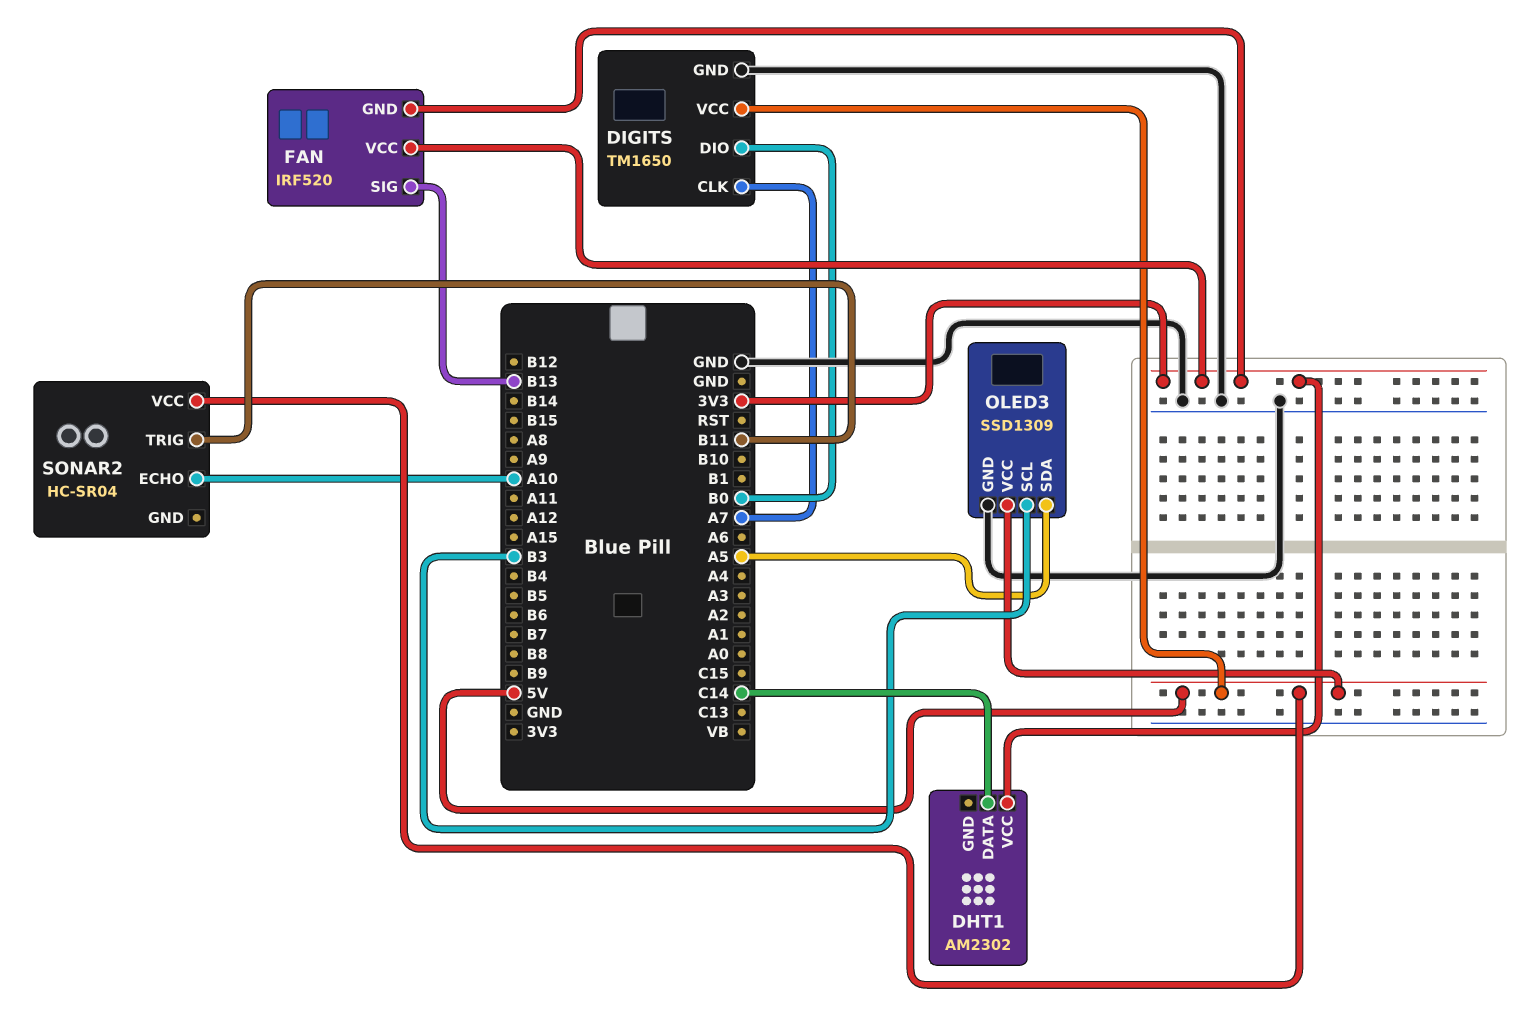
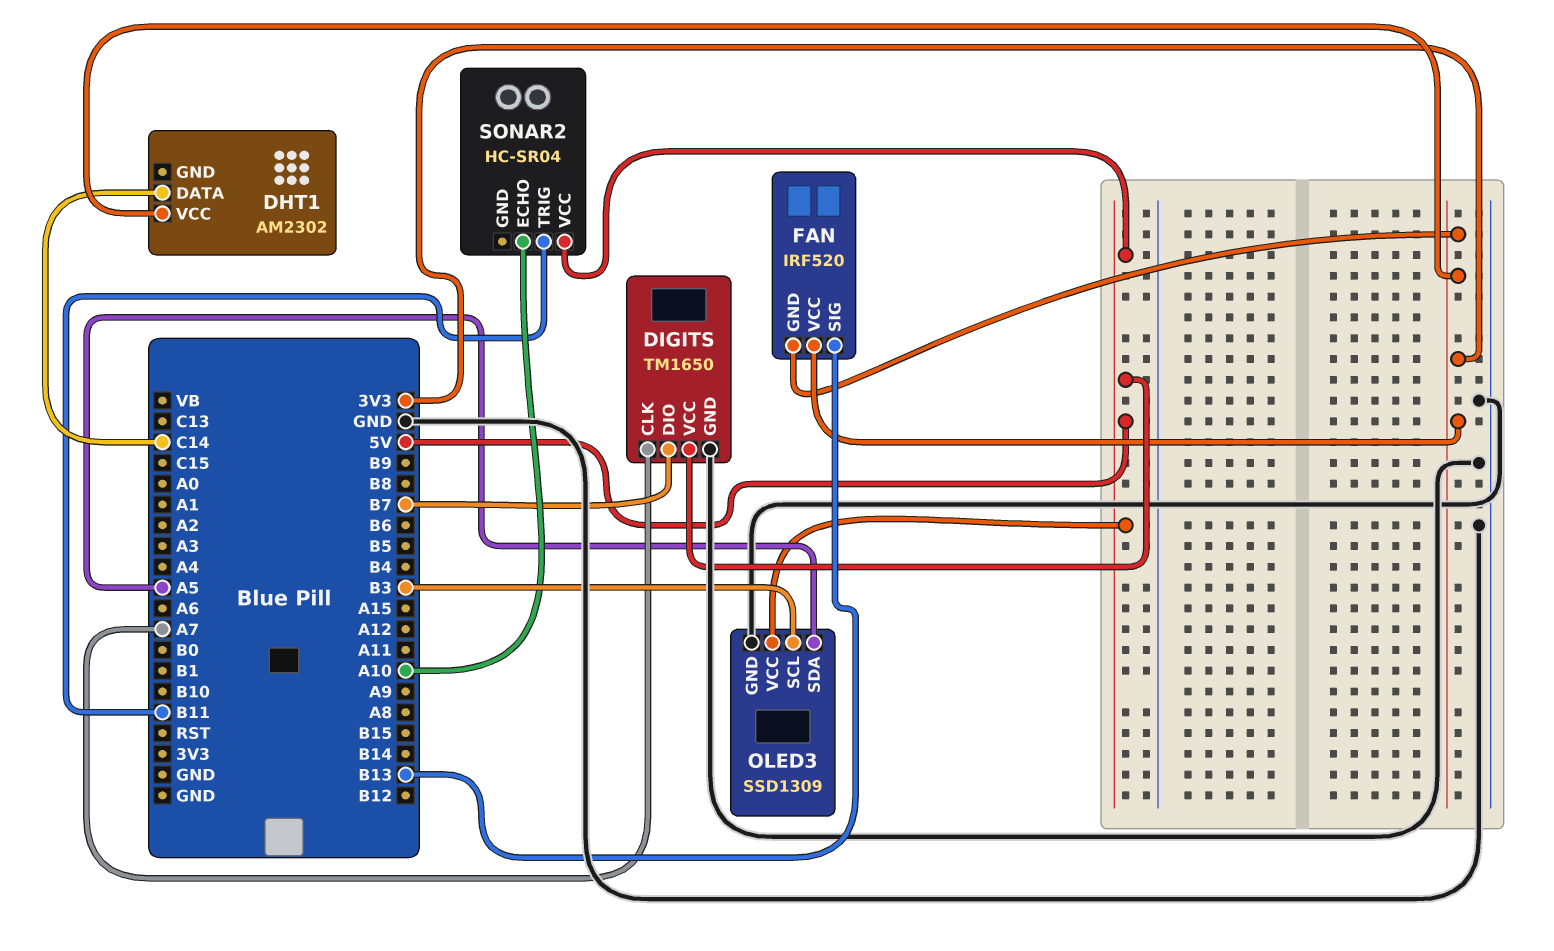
DIGITS pin DIO: B0 -> B7

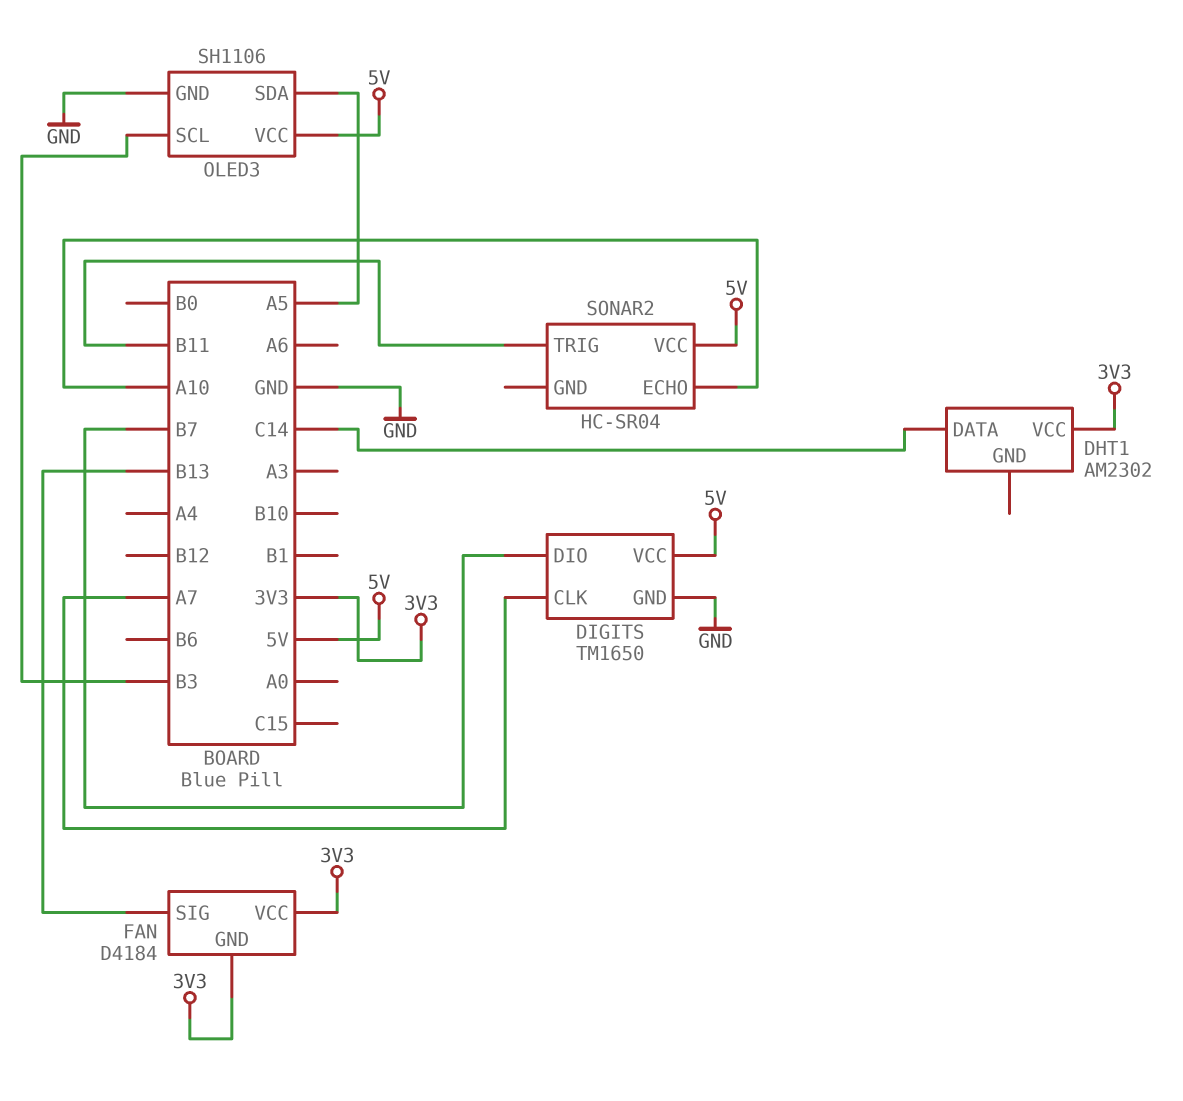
FAN: IRF520 -> D4184
OLED3: SSD1309 -> SH1106

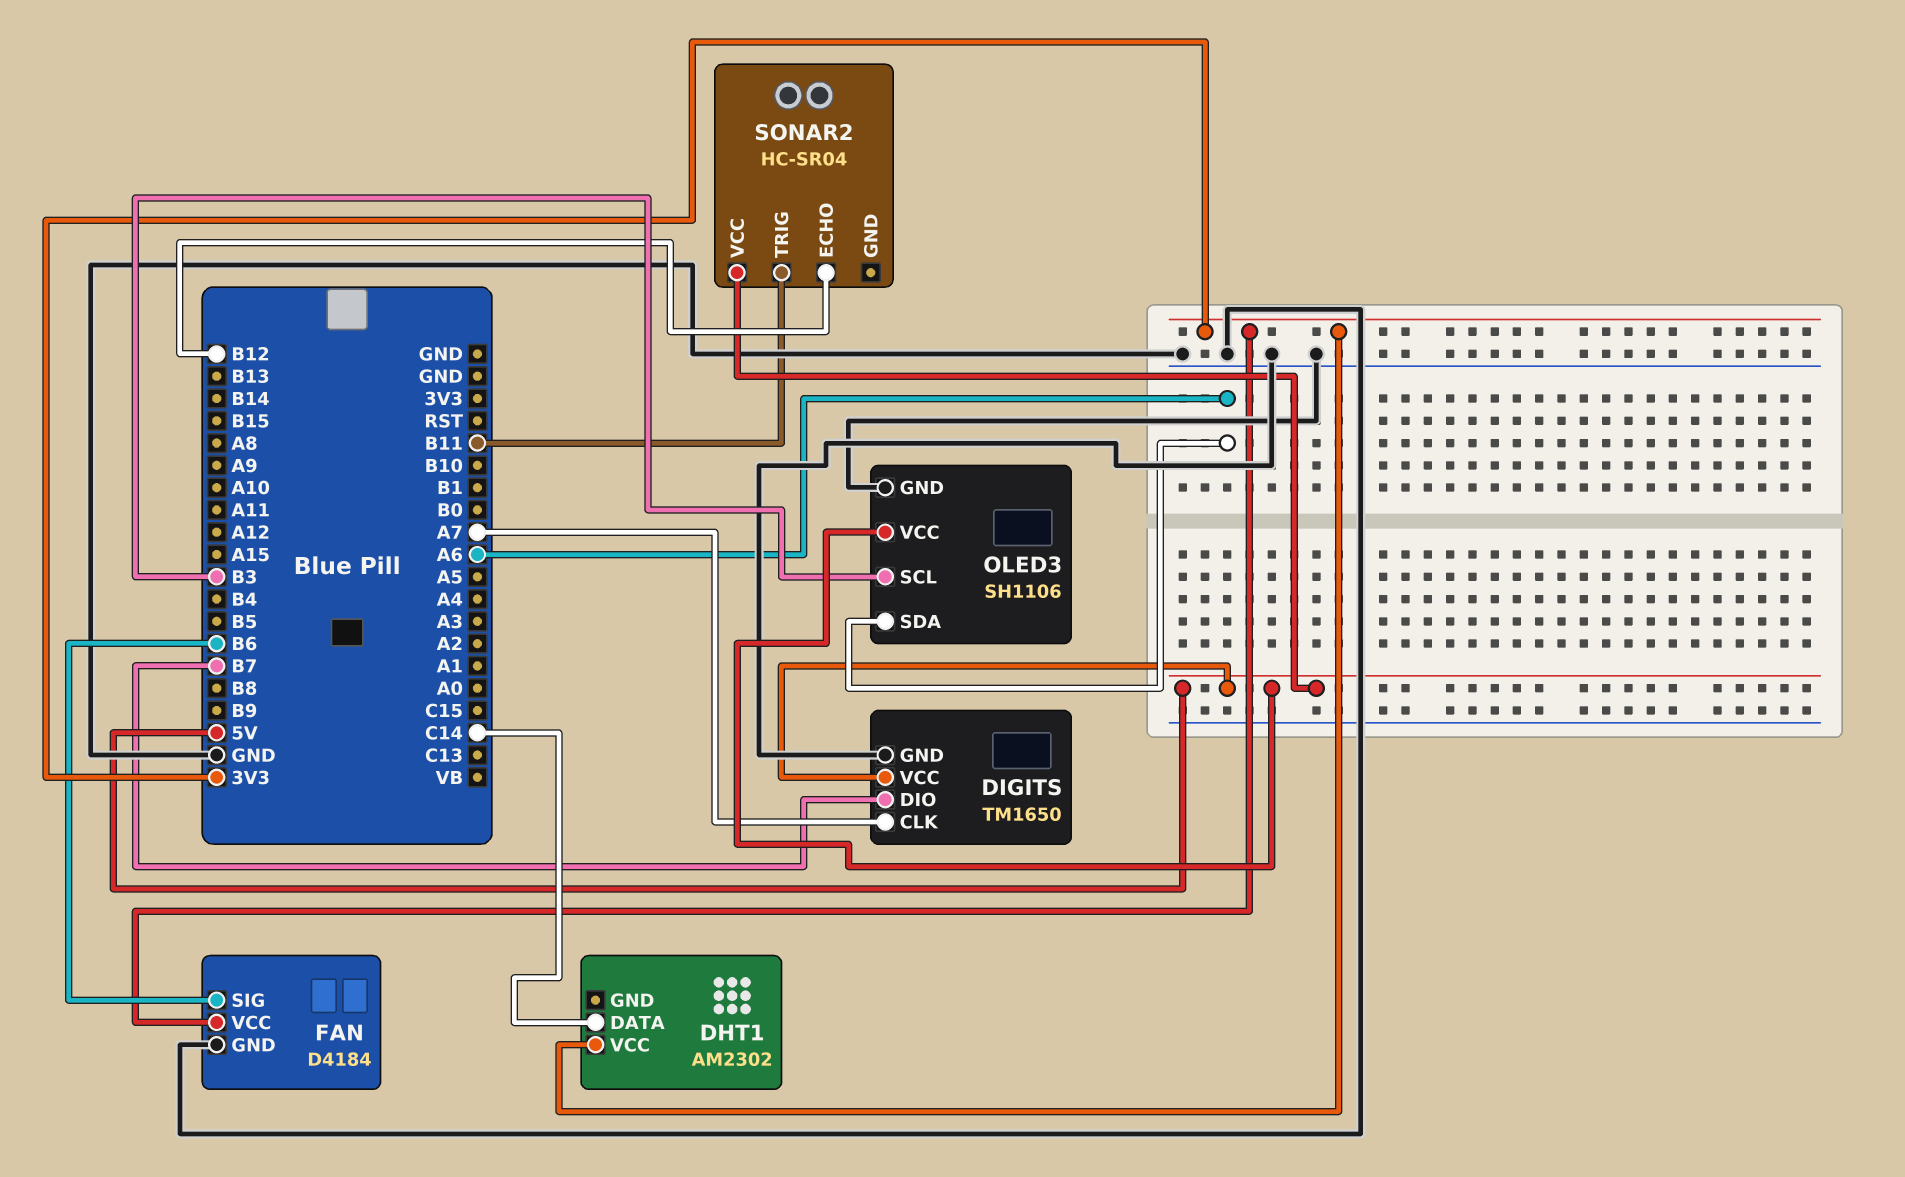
FAN pin GND: 3V3 -> GND
FAN pin SIG: B13 -> B6
OLED3 pin SDA: A5 -> A6
SONAR2 pin ECHO: A10 -> B12

